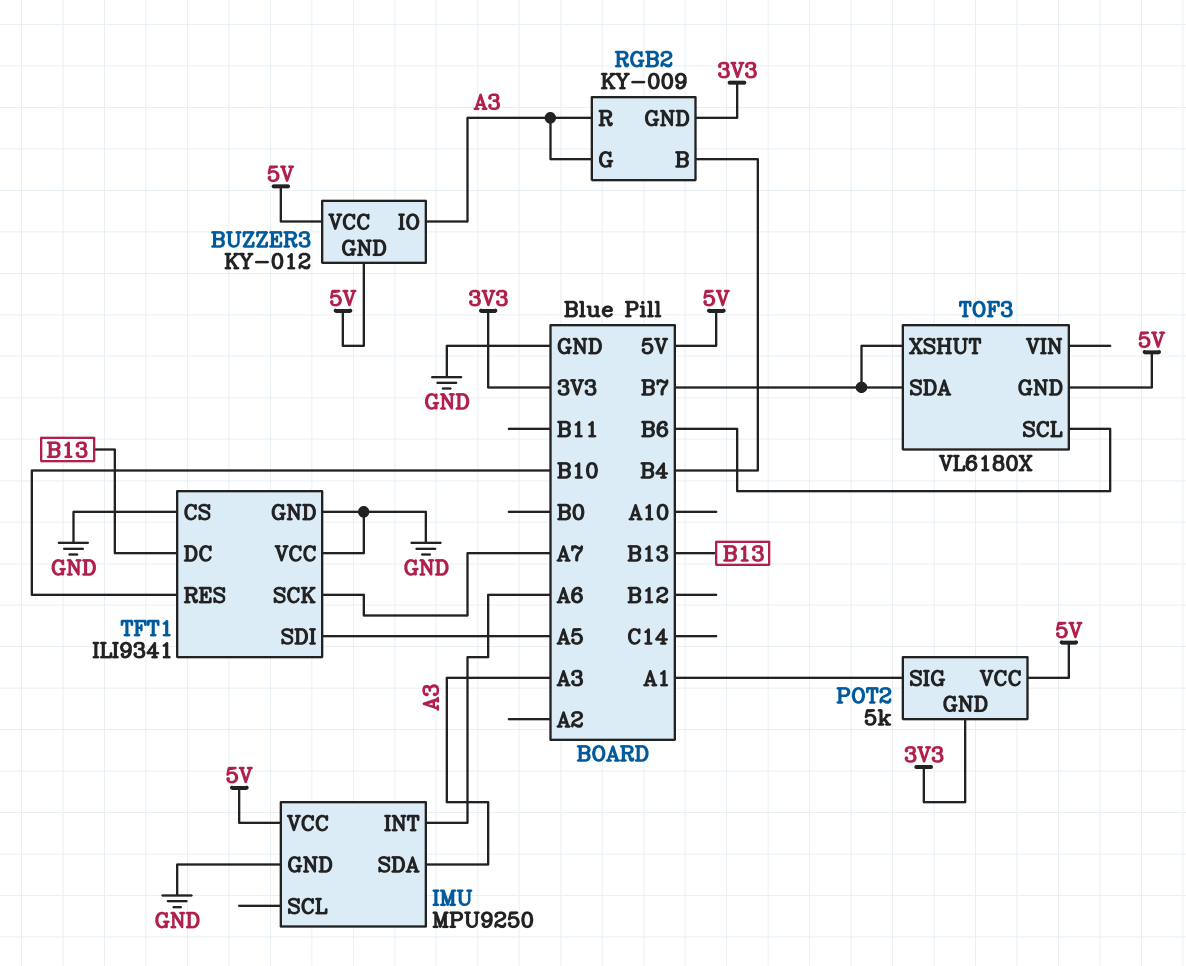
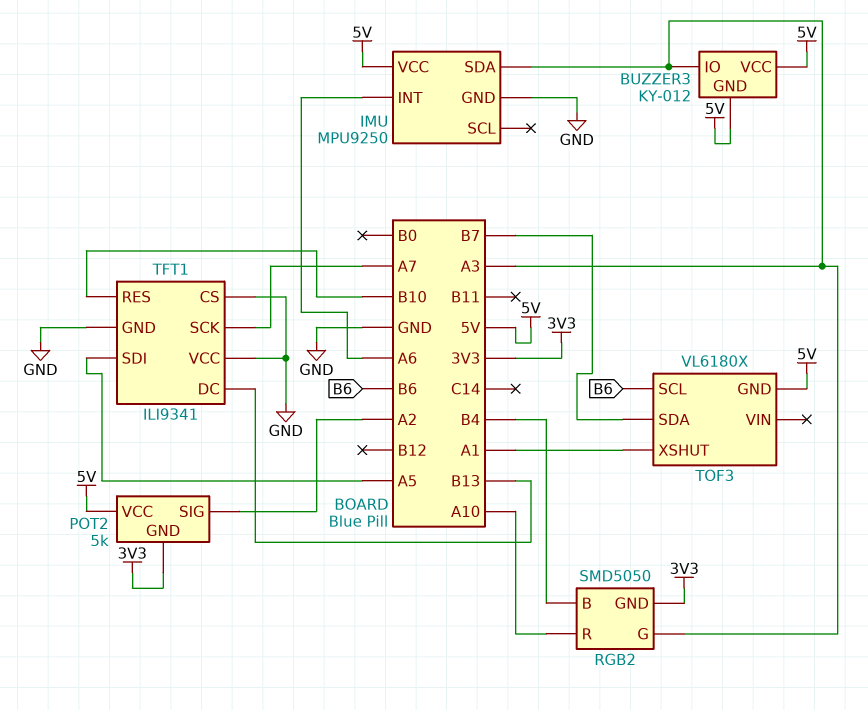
POT2 pin SIG: A1 -> A2
RGB2: KY-009 -> SMD5050
RGB2 pin R: A3 -> A10
TOF3 pin XSHUT: B7 -> A1

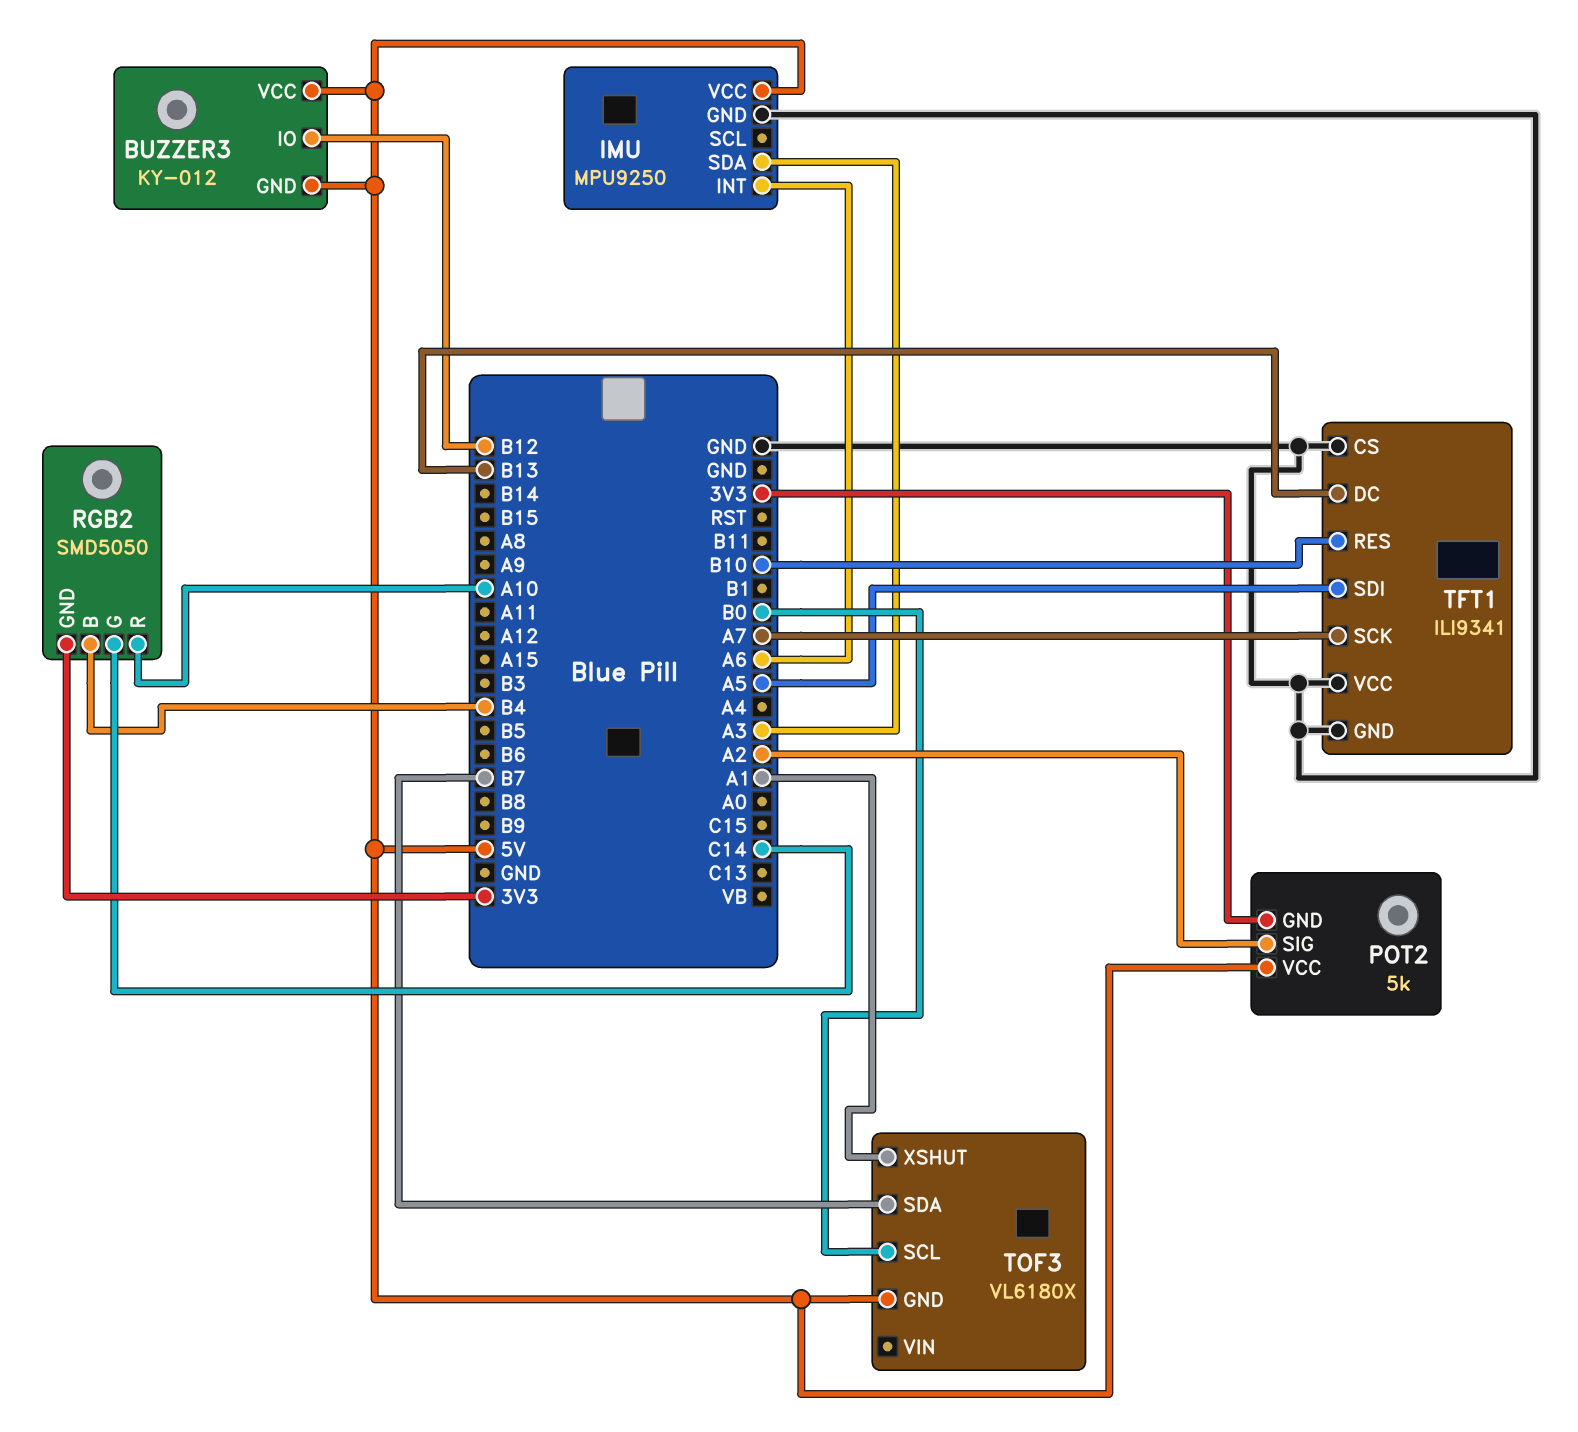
BUZZER3 pin IO: A3 -> B12
RGB2 pin G: A3 -> C14
TOF3 pin SCL: B6 -> B0

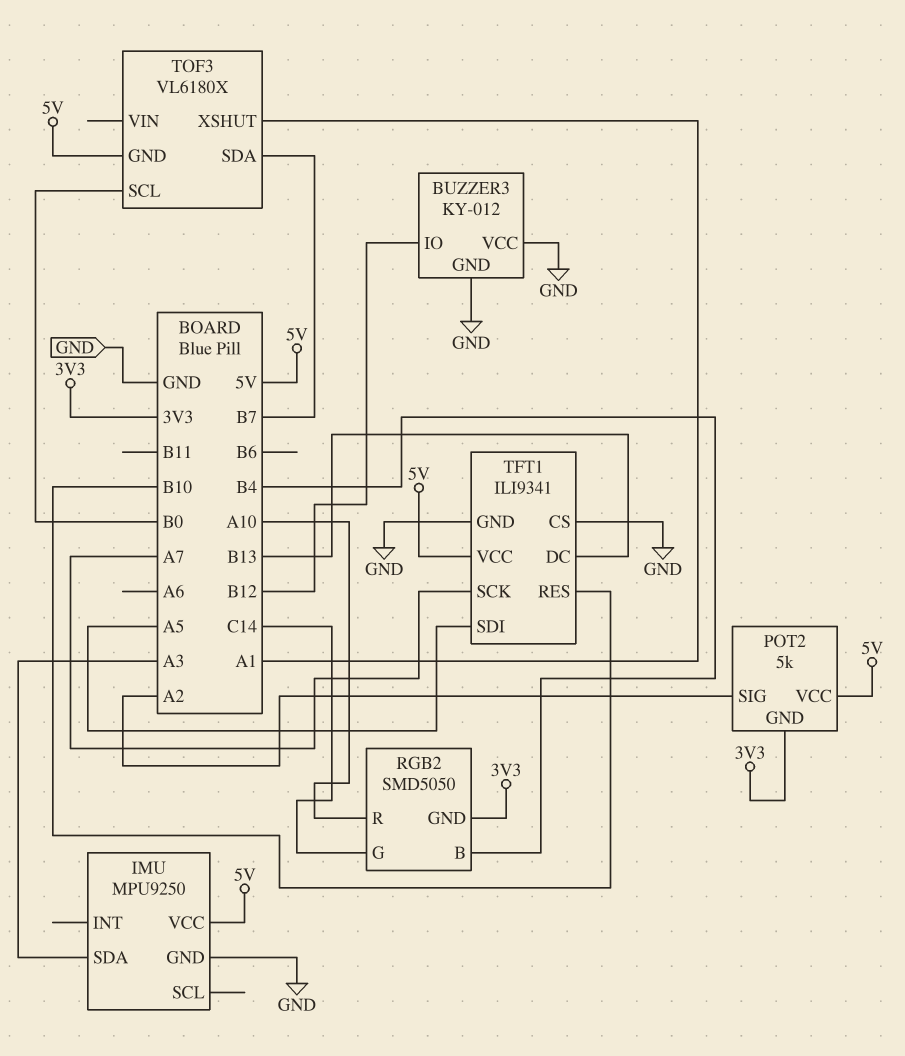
BUZZER3 pin GND: 5V -> GND
BUZZER3 pin VCC: 5V -> GND
IMU pin INT: A6 -> none
TFT1 pin VCC: GND -> 5V

